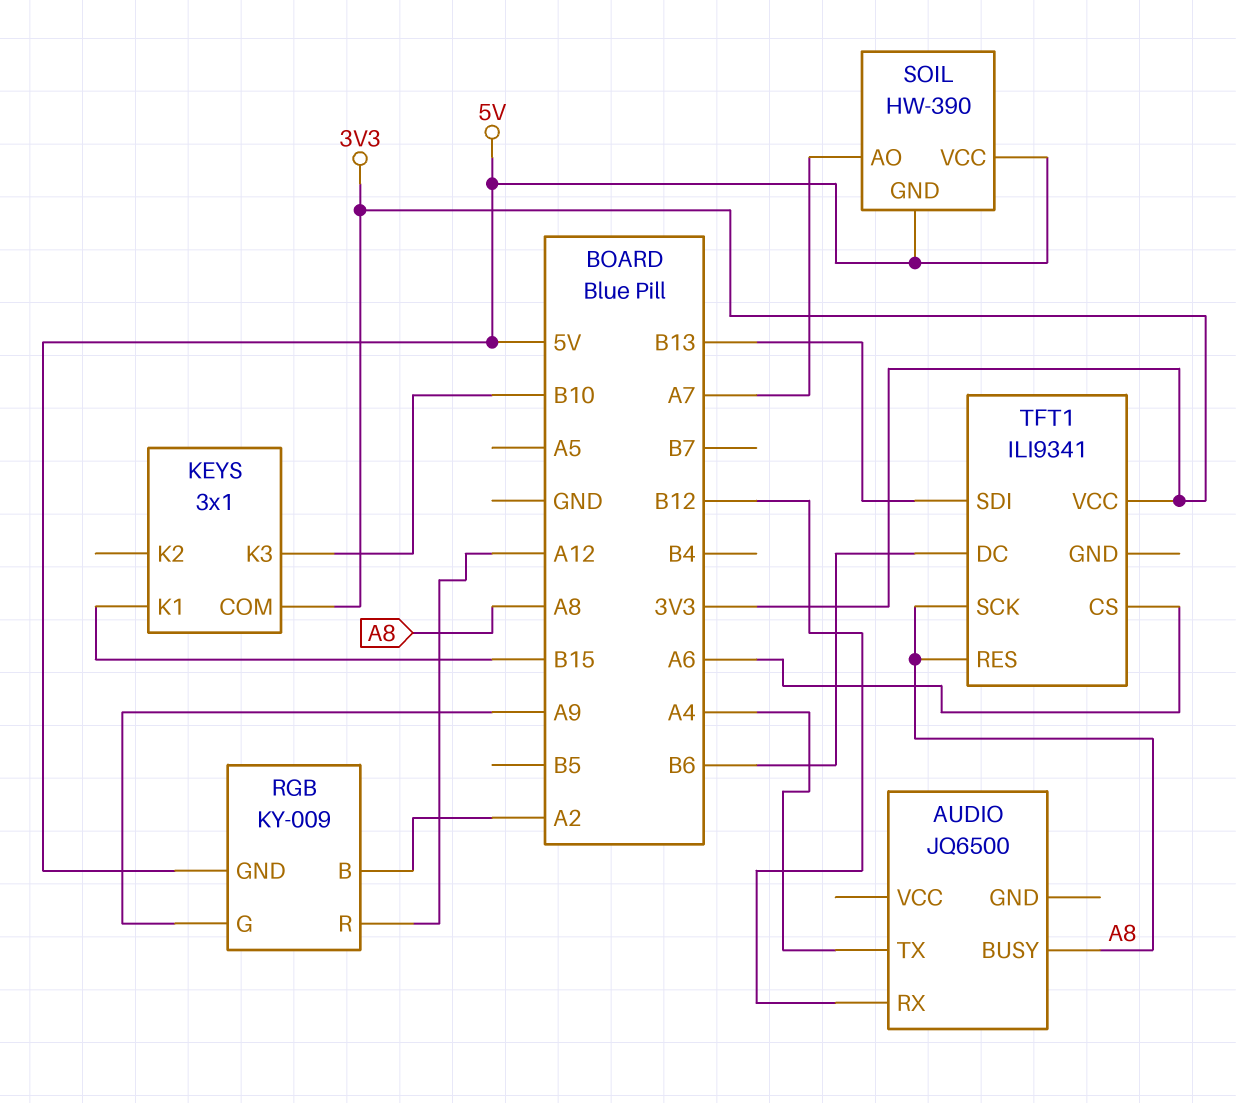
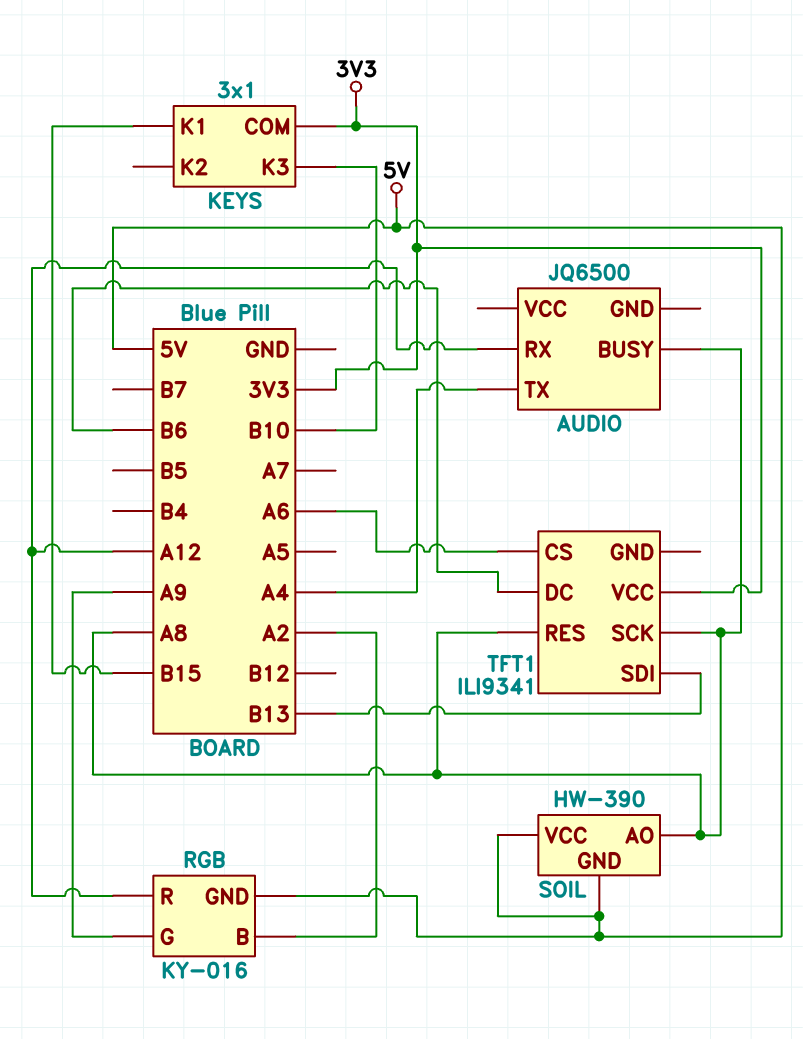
AUDIO pin RX: B12 -> A12
RGB: KY-009 -> KY-016
SOIL pin AO: A7 -> A8

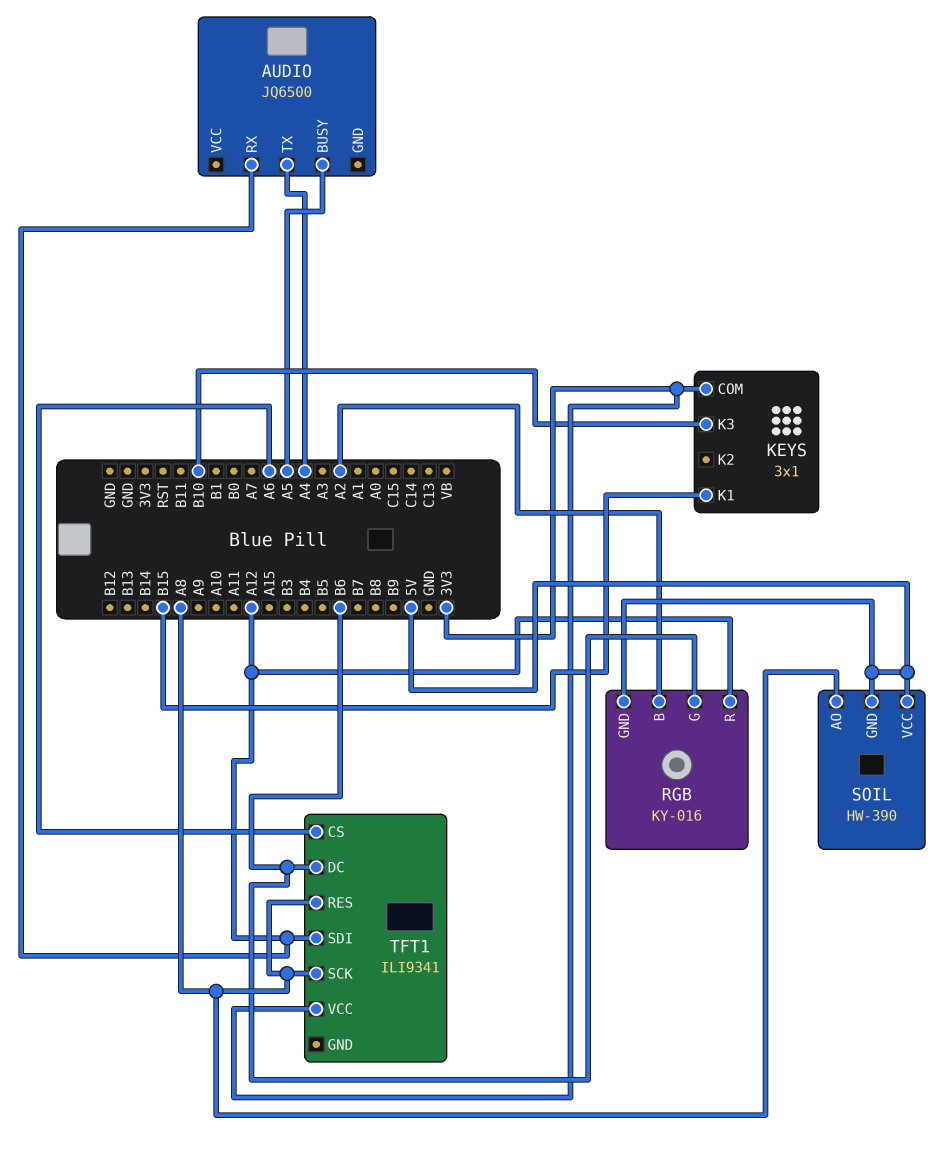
AUDIO pin BUSY: A8 -> A5
RGB pin G: A9 -> B6
TFT1 pin SDI: B13 -> A12

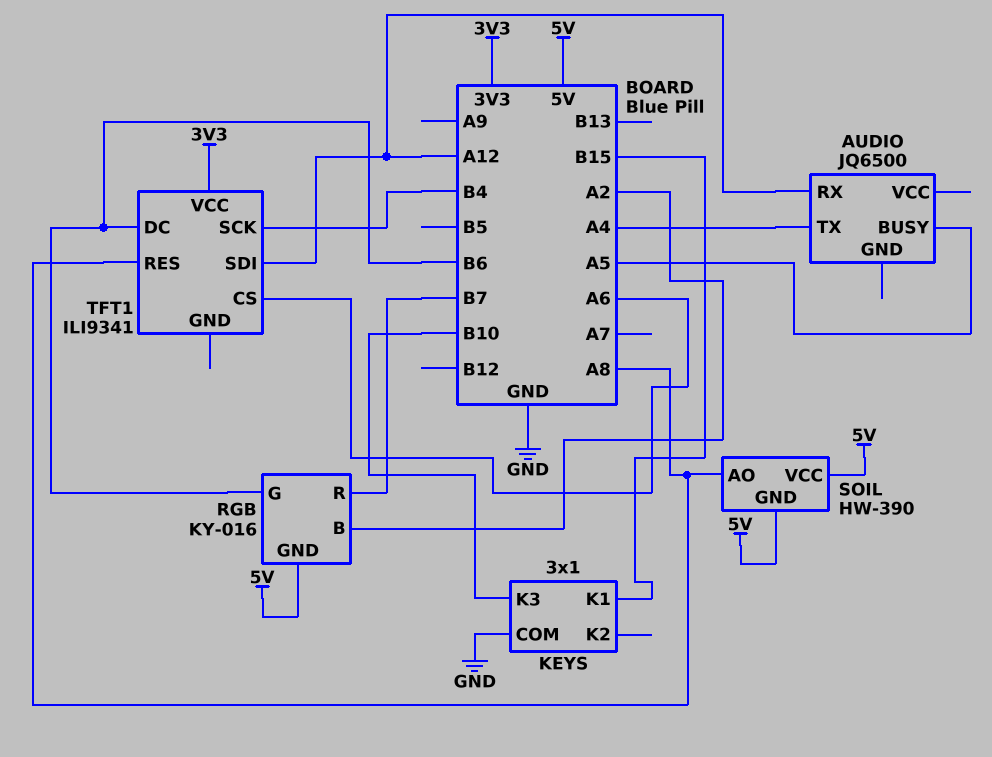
KEYS pin COM: 3V3 -> GND
RGB pin R: A12 -> B7
TFT1 pin SCK: A8 -> B4

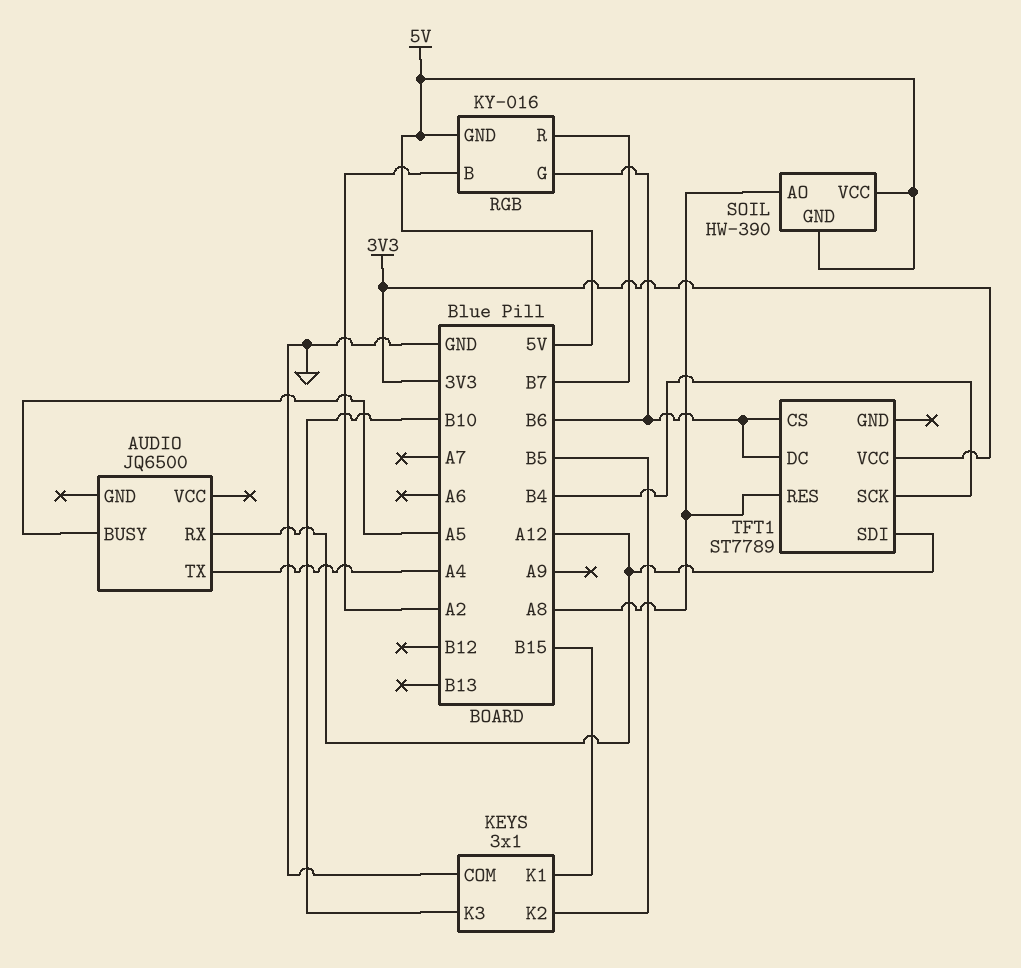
KEYS pin K2: none -> B5
TFT1: ILI9341 -> ST7789
TFT1 pin CS: A6 -> B6

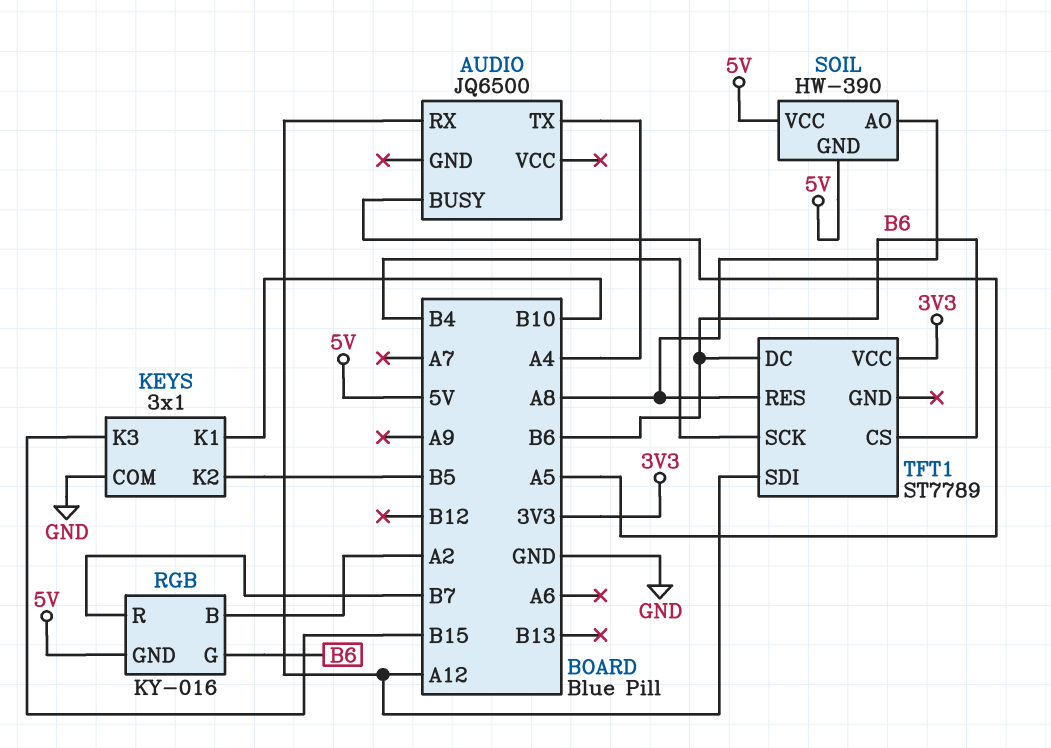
KEYS pin K1: B15 -> B10
KEYS pin K3: B10 -> B15

